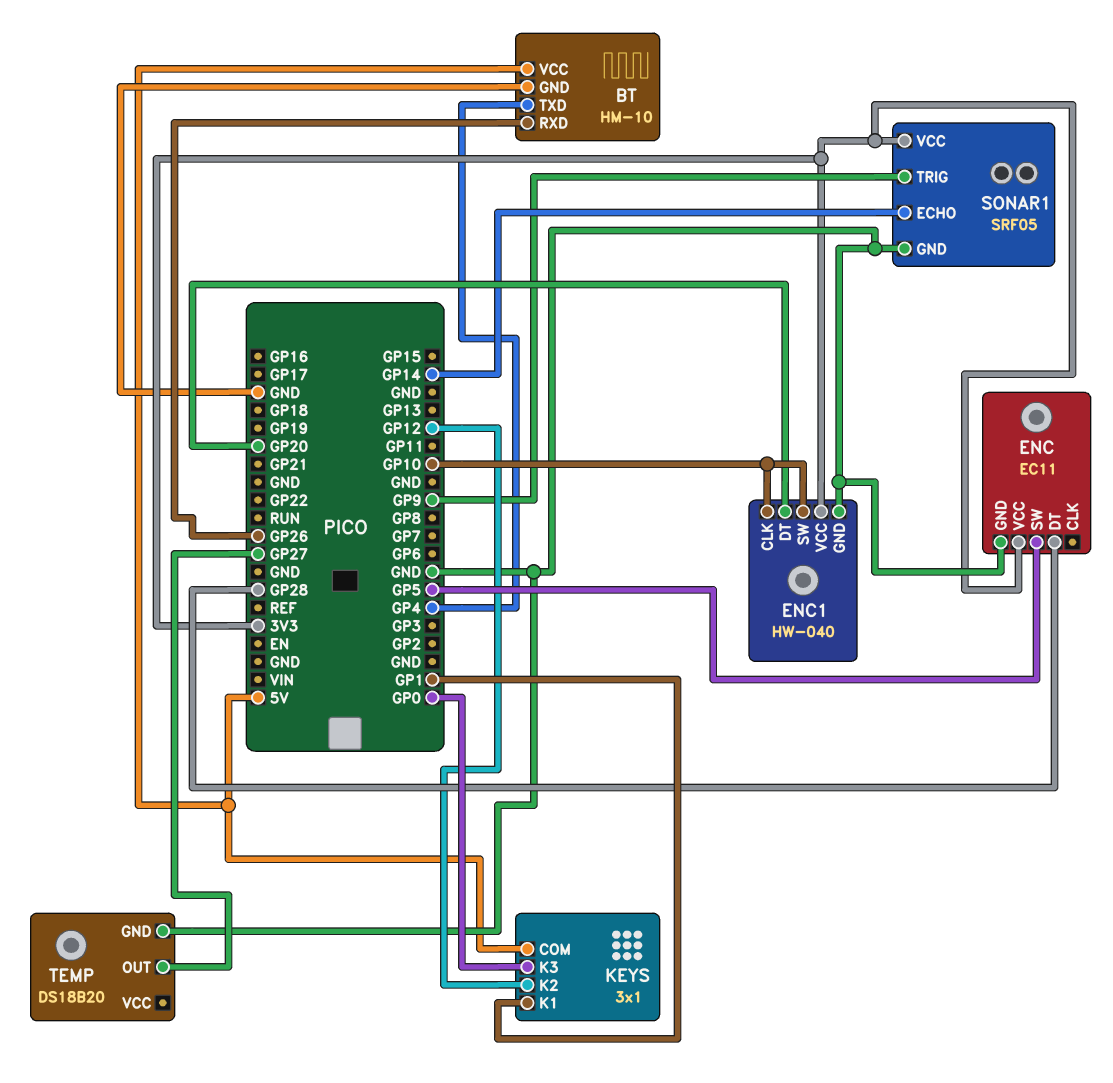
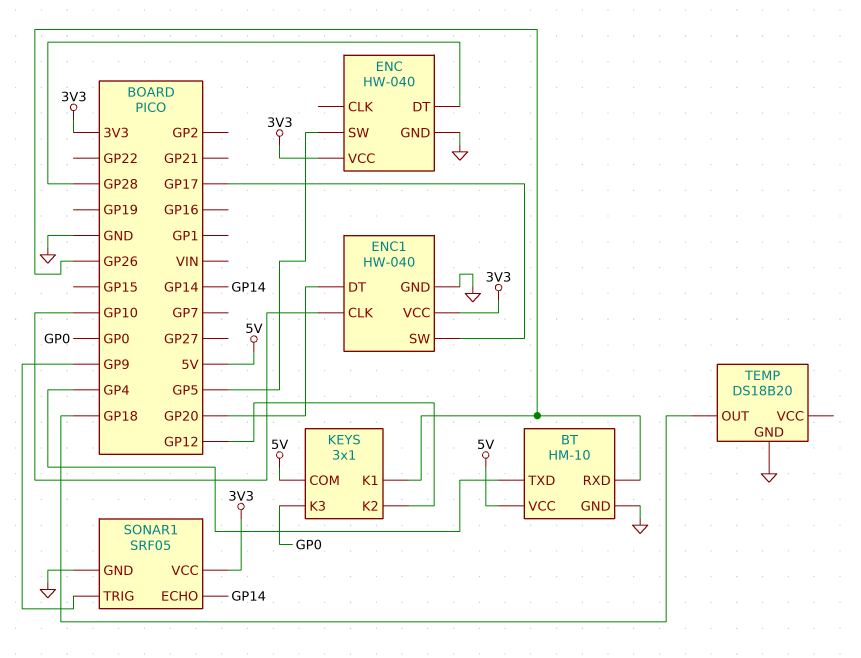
ENC: EC11 -> HW-040
ENC1 pin SW: GP10 -> GP17
KEYS pin K1: GP1 -> GP26
TEMP pin OUT: GP27 -> GP18

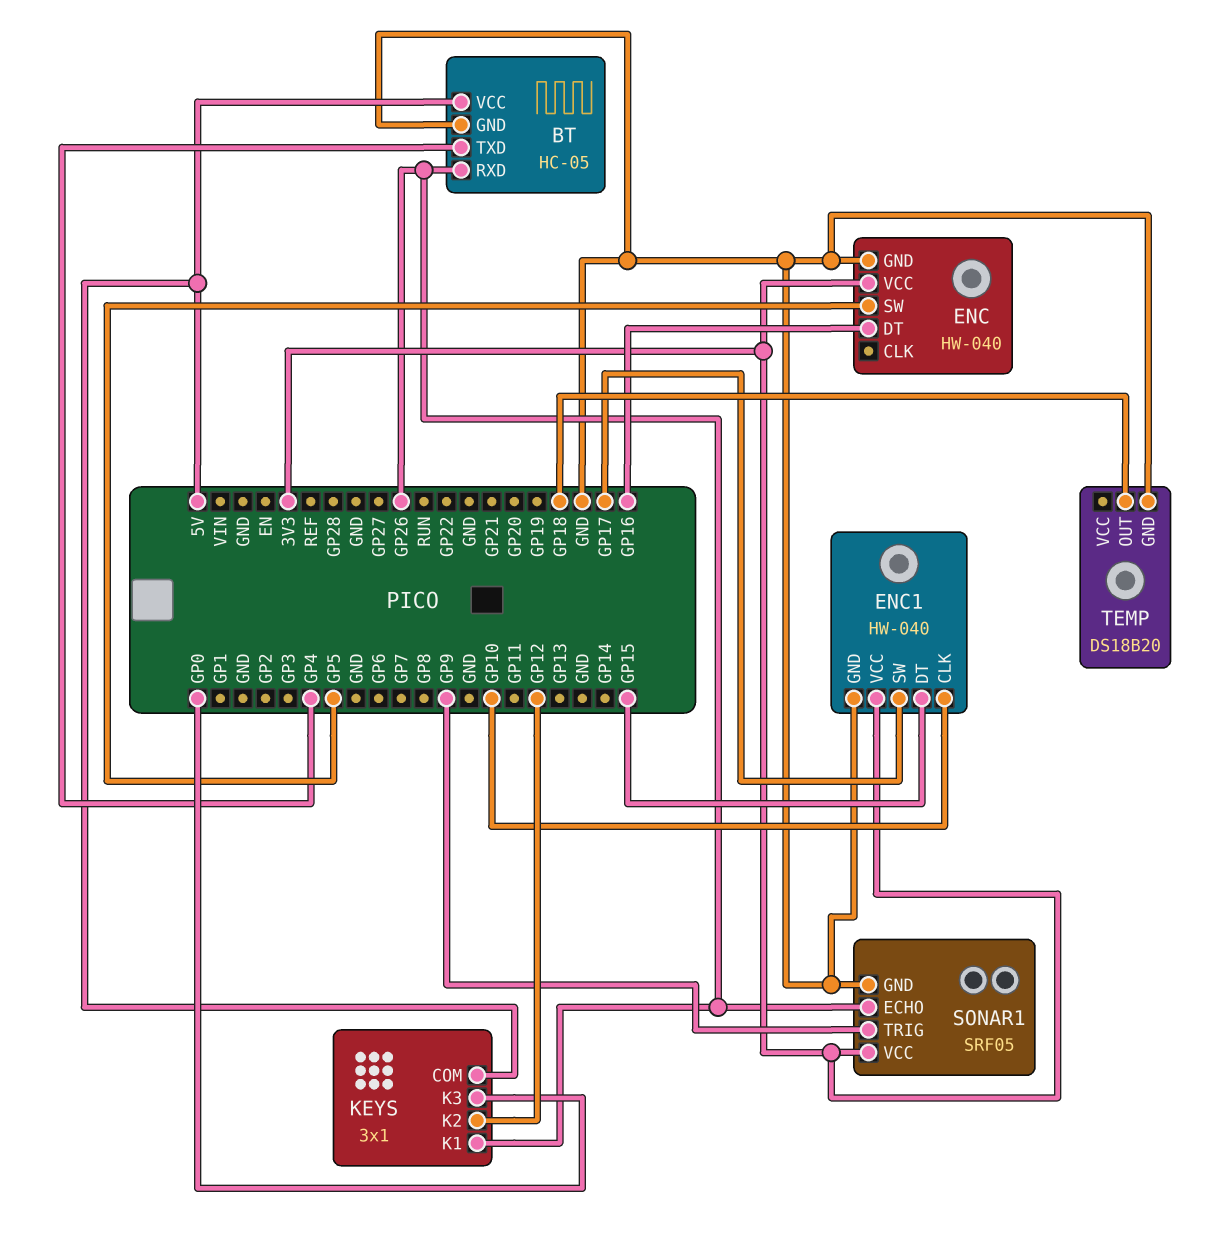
BT: HM-10 -> HC-05
ENC pin DT: GP28 -> GP16
ENC1 pin DT: GP20 -> GP15
SONAR1 pin ECHO: GP14 -> GP26

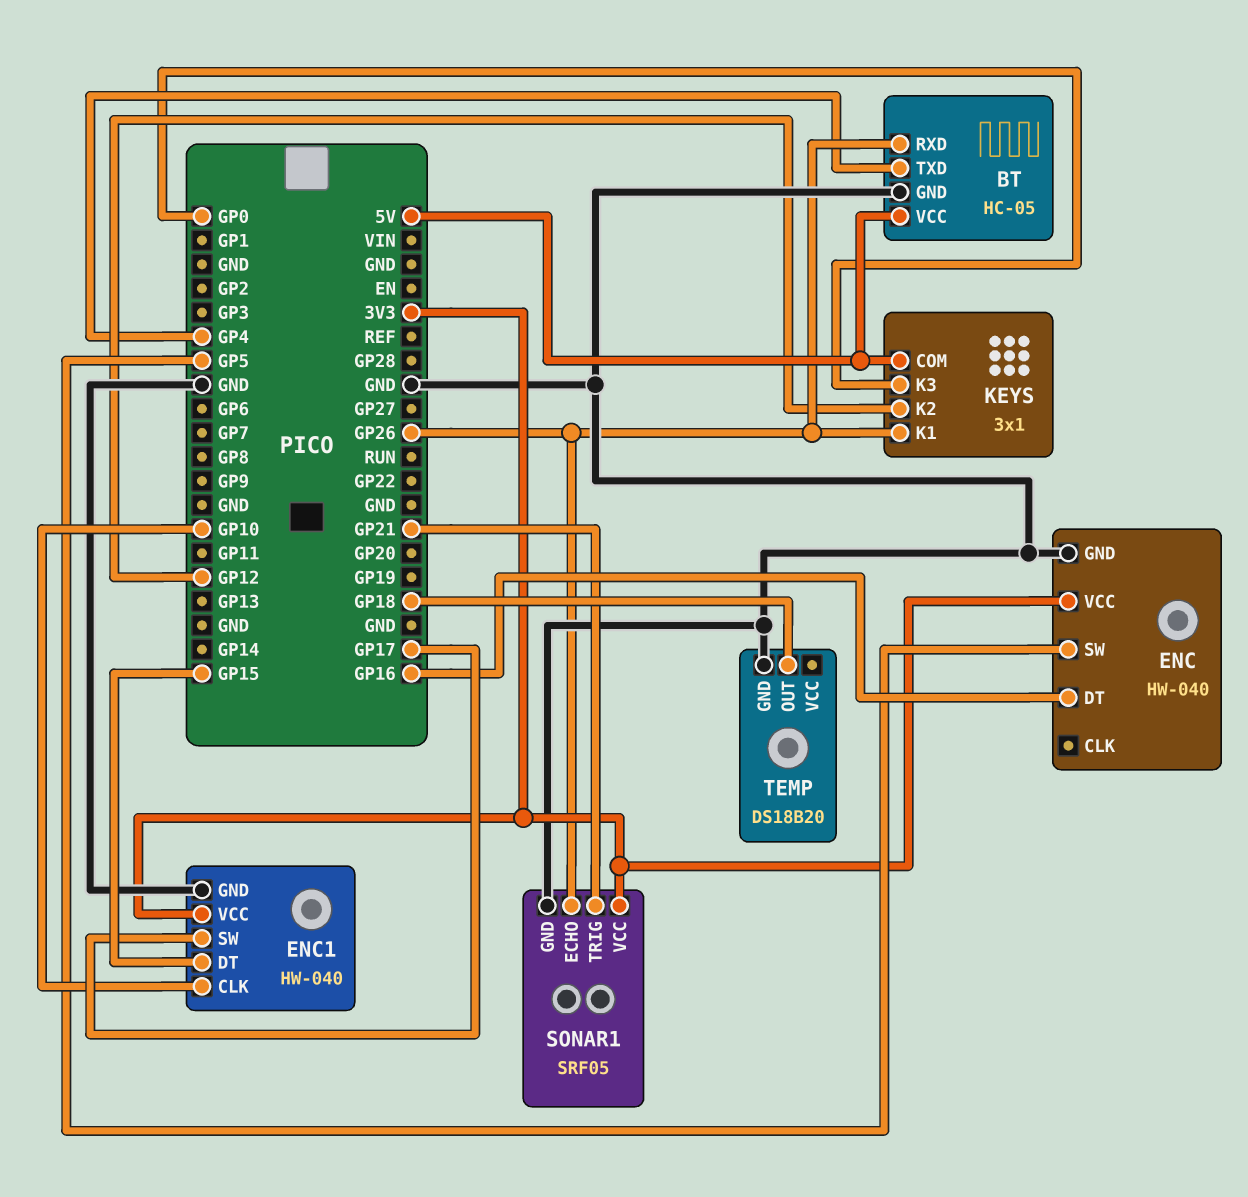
SONAR1 pin TRIG: GP9 -> GP21

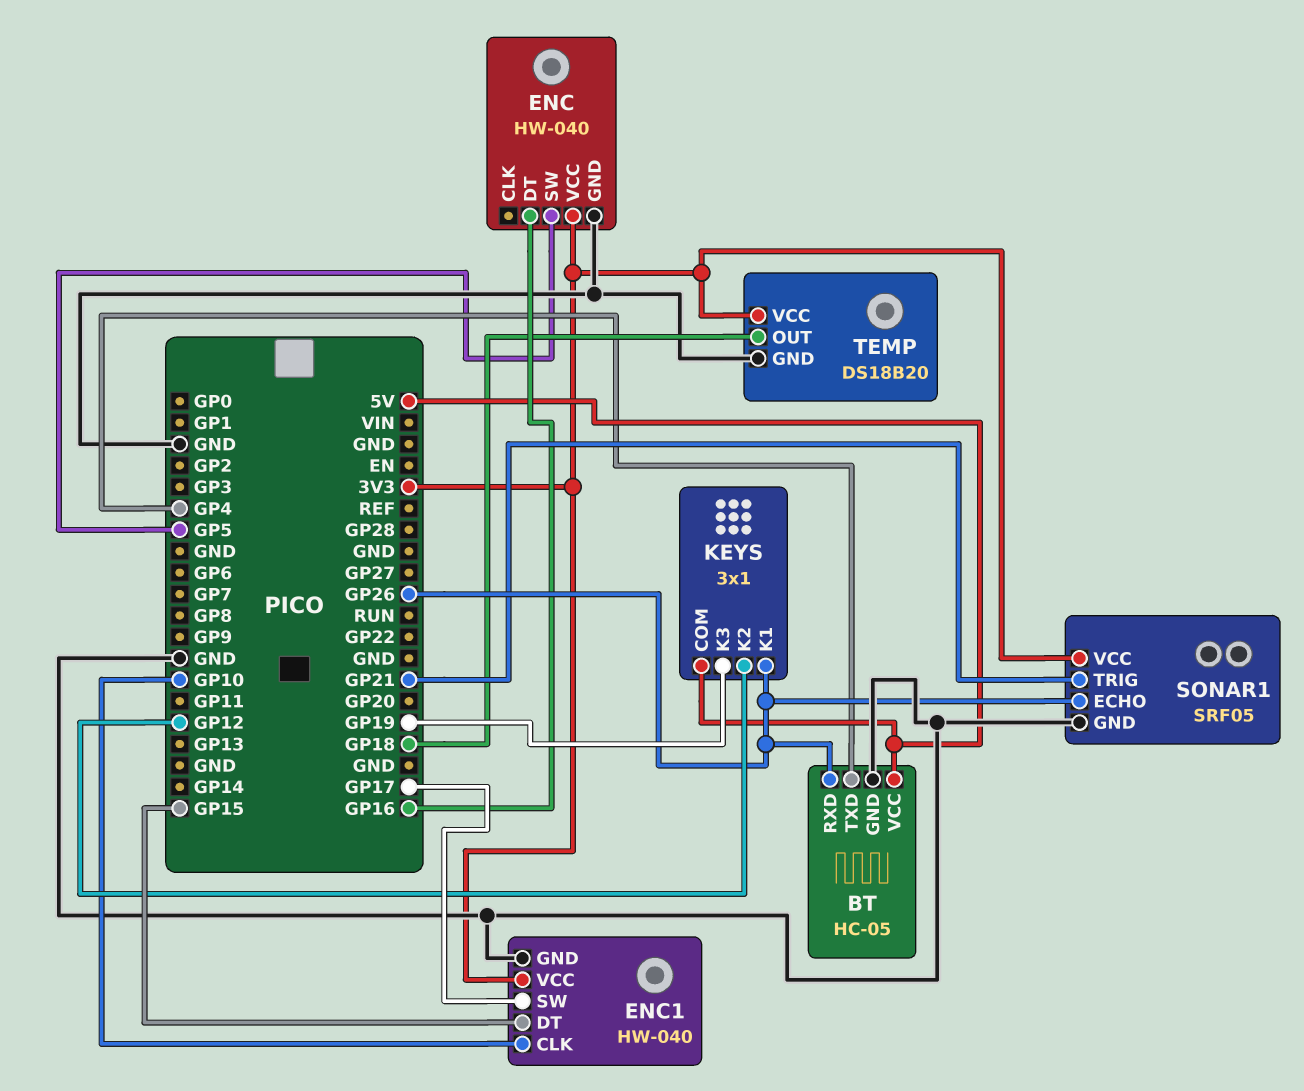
KEYS pin K3: GP0 -> GP19
TEMP pin VCC: none -> 3V3

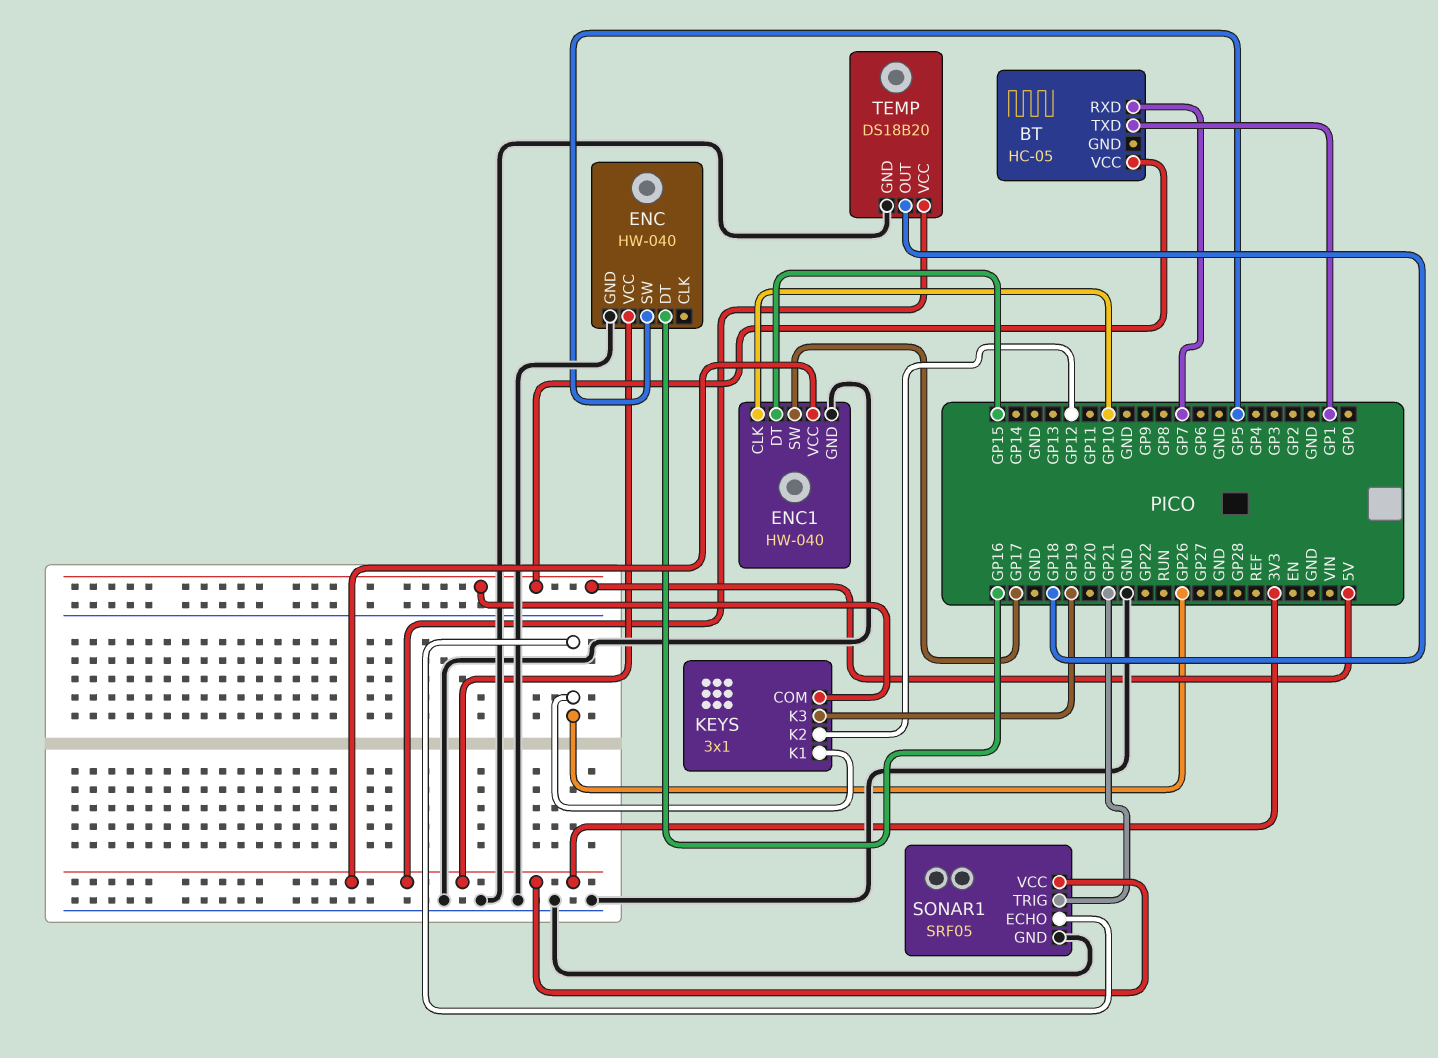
BT pin GND: GND -> none
BT pin RXD: GP26 -> GP7
BT pin TXD: GP4 -> GP1

